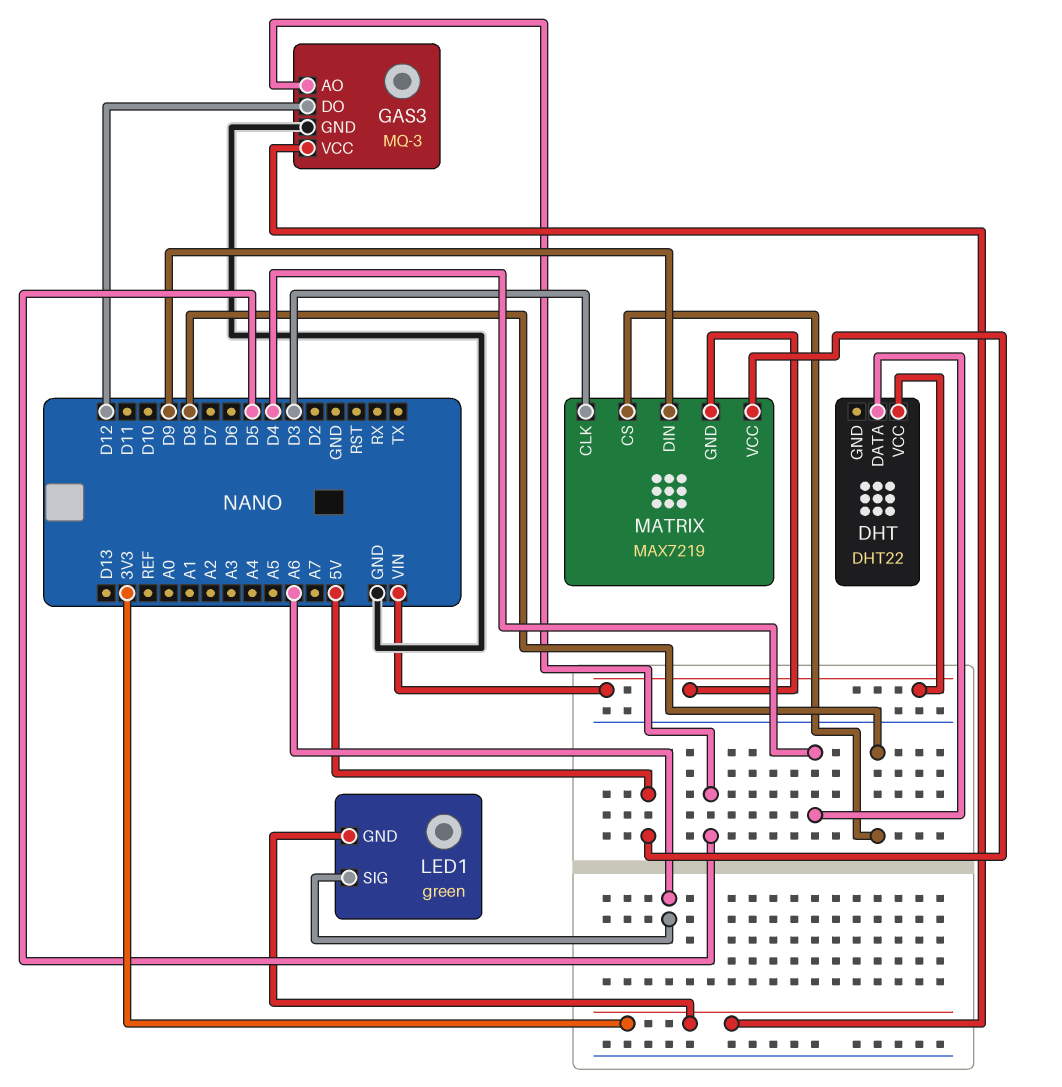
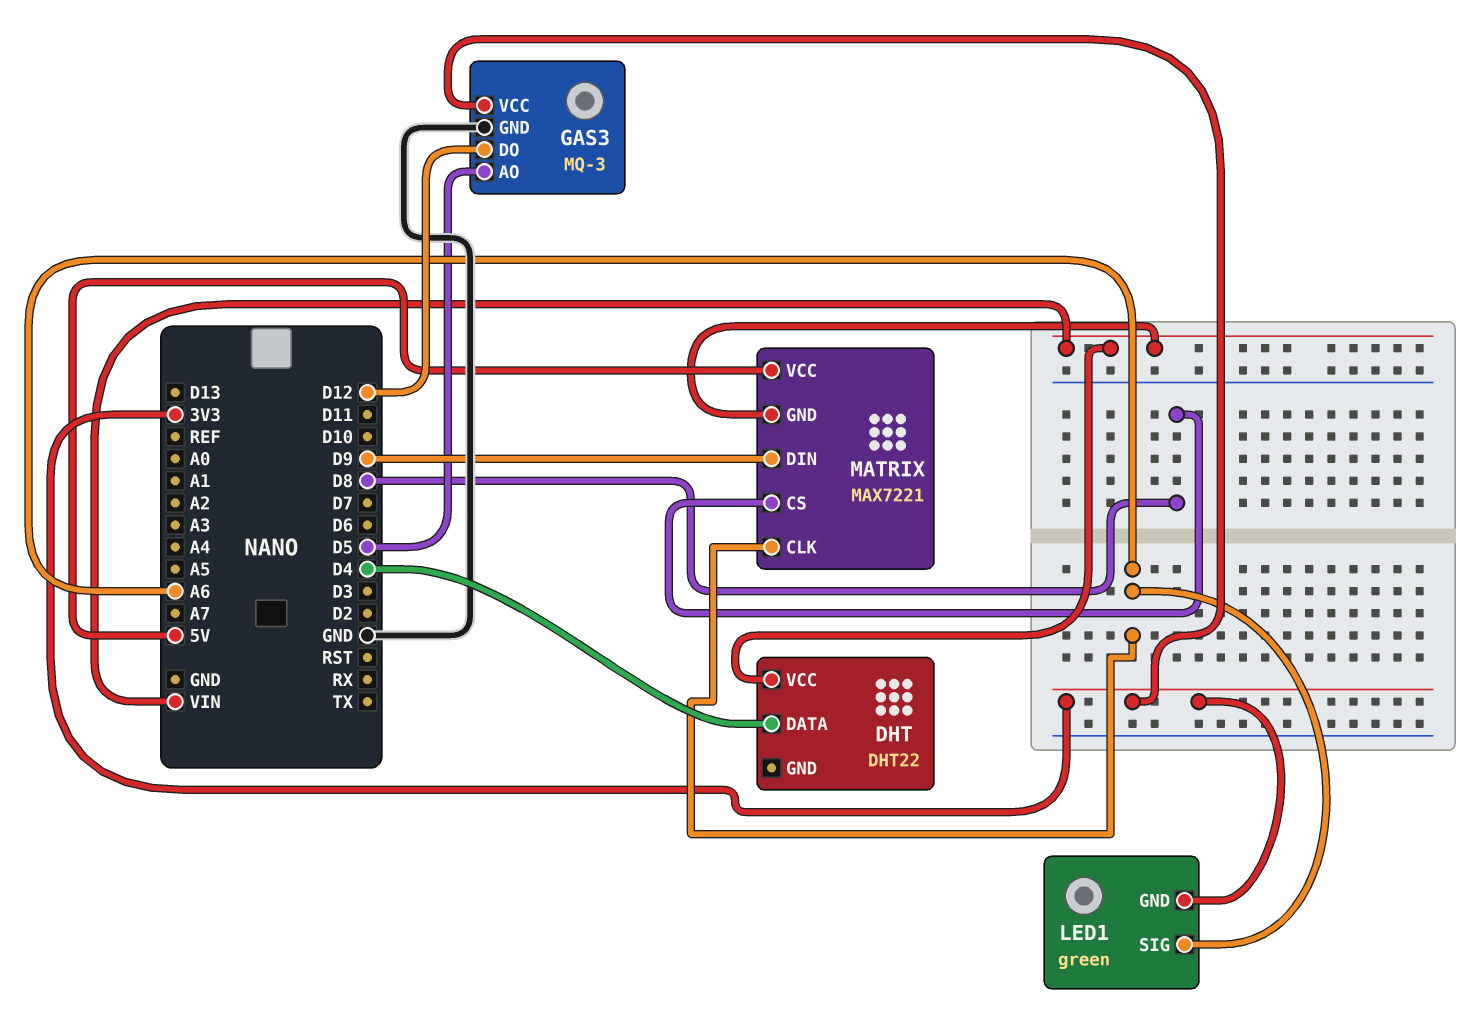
MATRIX: MAX7219 -> MAX7221
MATRIX pin CLK: D3 -> A6

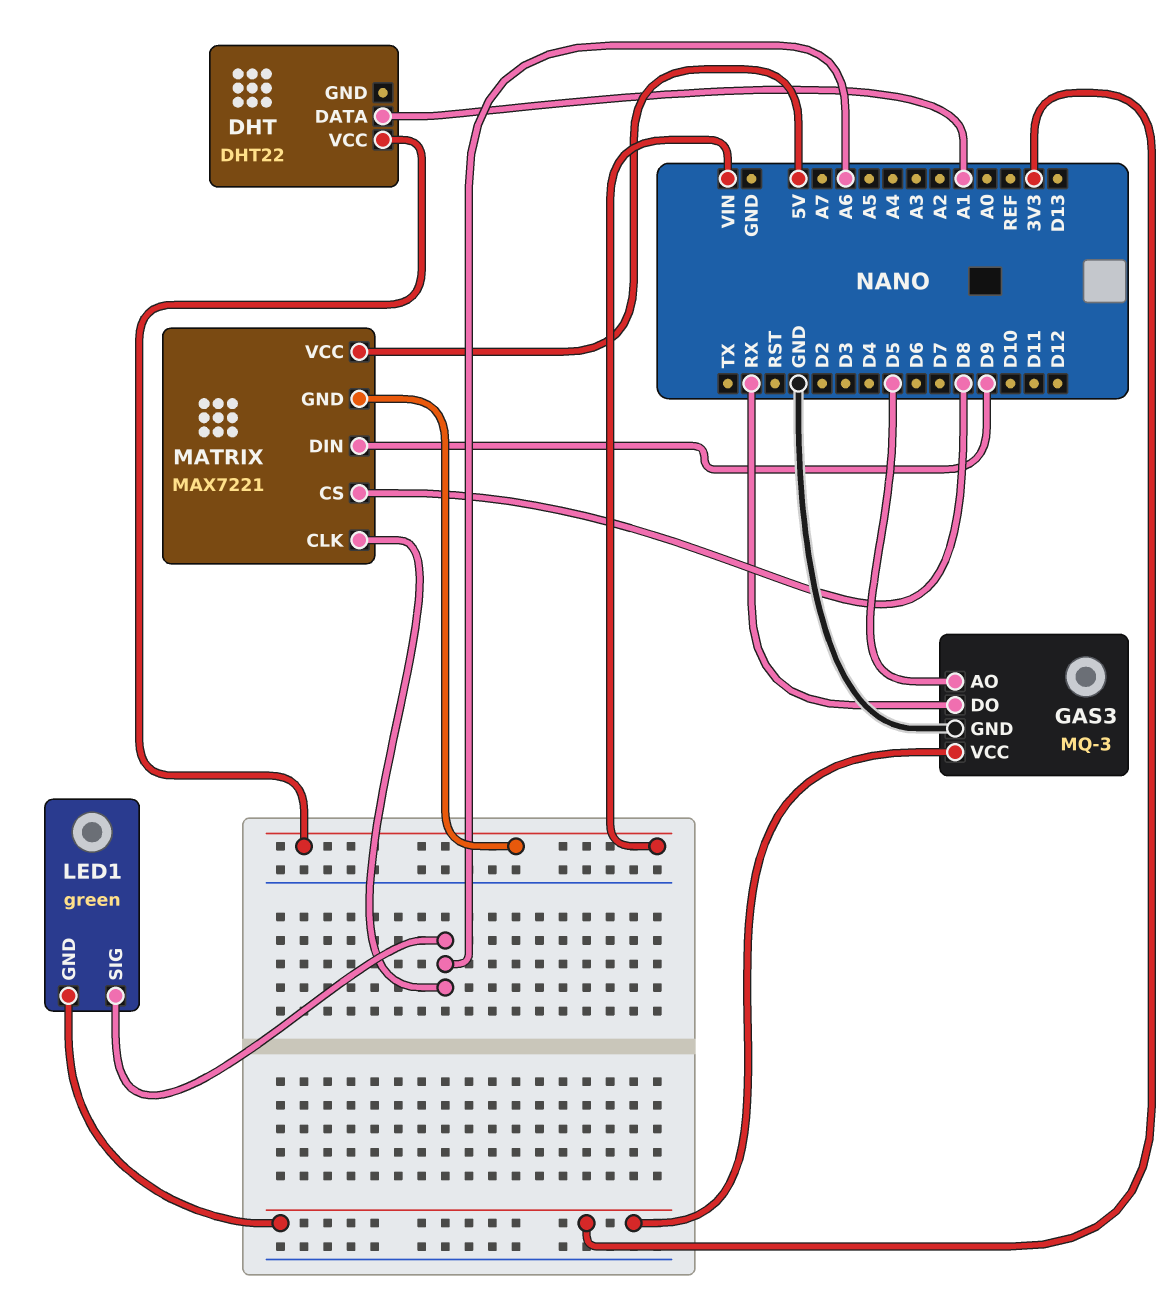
DHT pin DATA: D4 -> A1
GAS3 pin DO: D12 -> RX

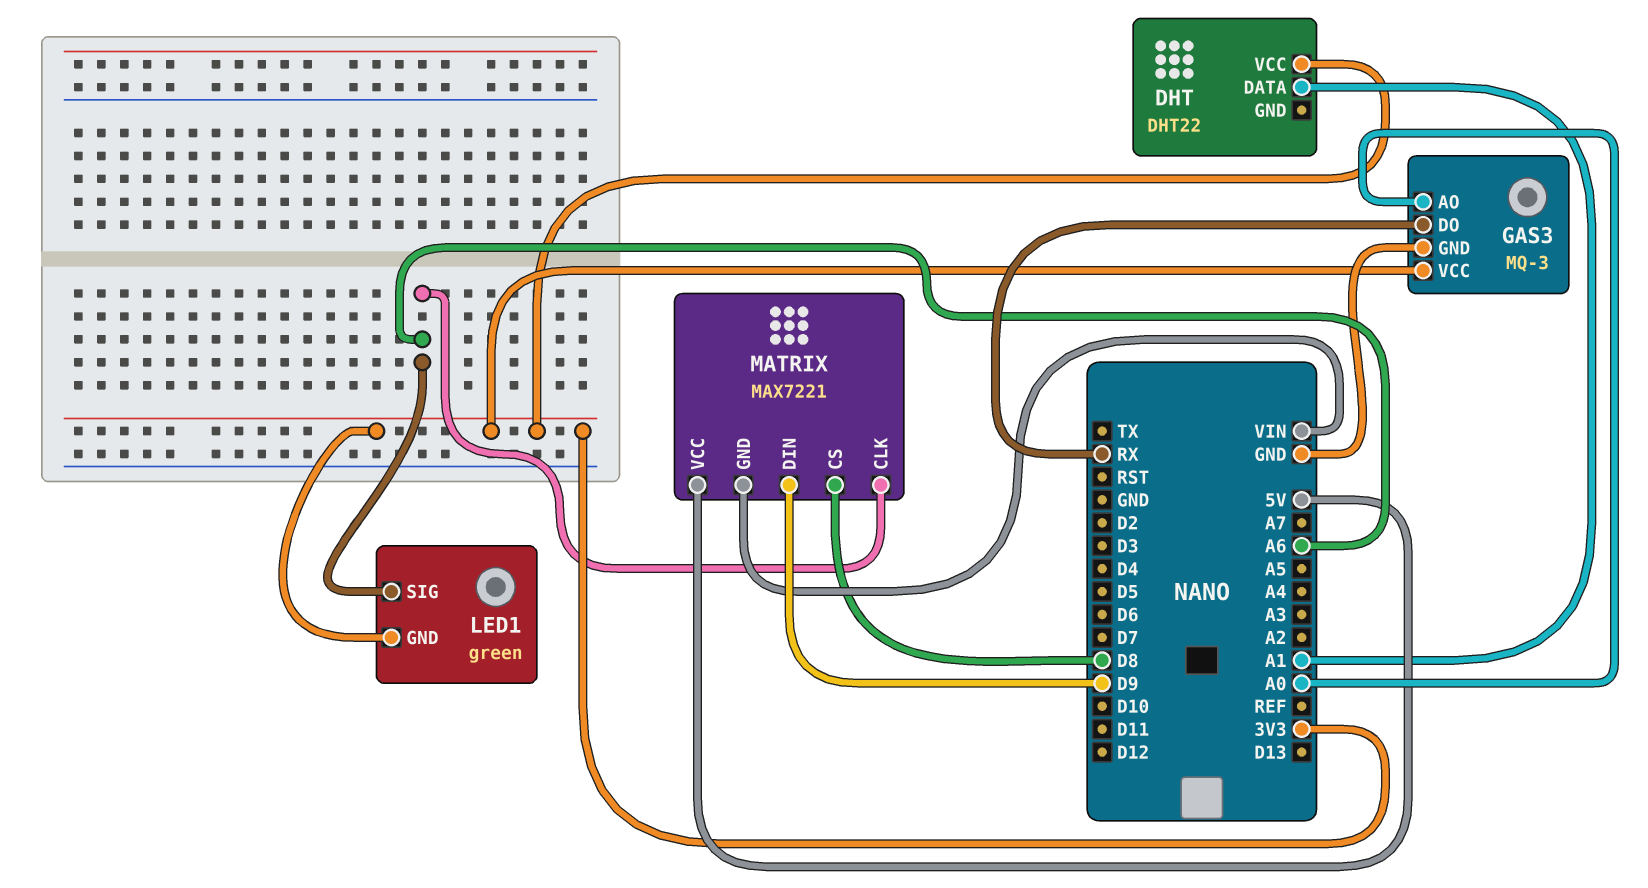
DHT pin VCC: VIN -> 3V3
GAS3 pin AO: D5 -> A0

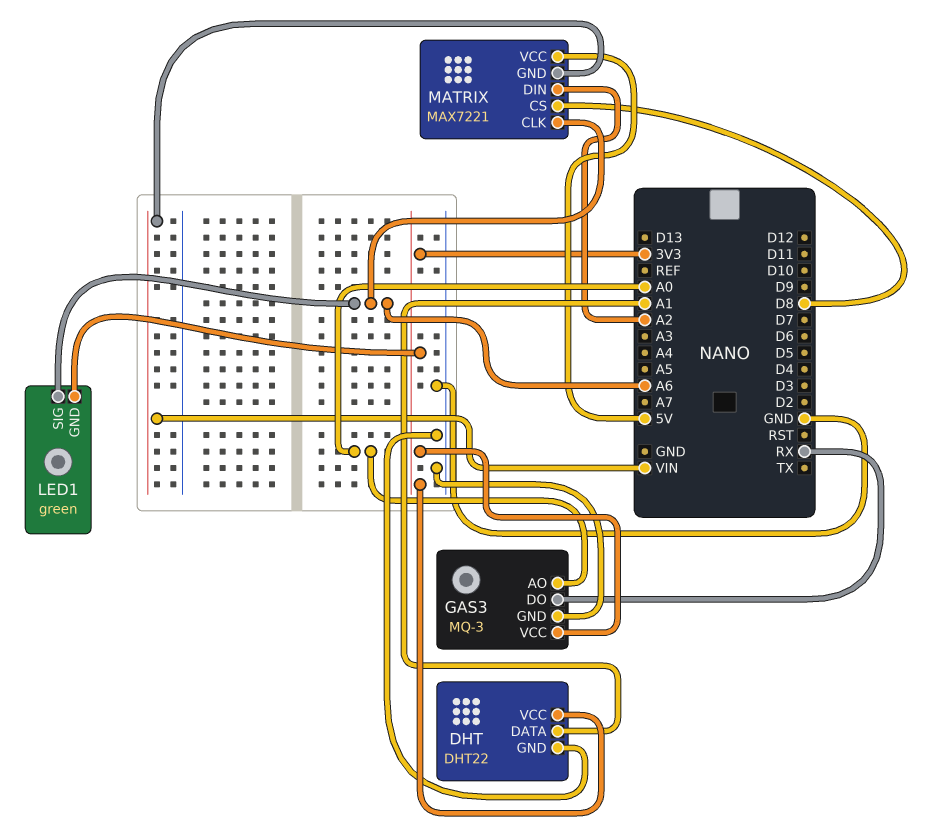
DHT pin GND: none -> GND
MATRIX pin DIN: D9 -> A2

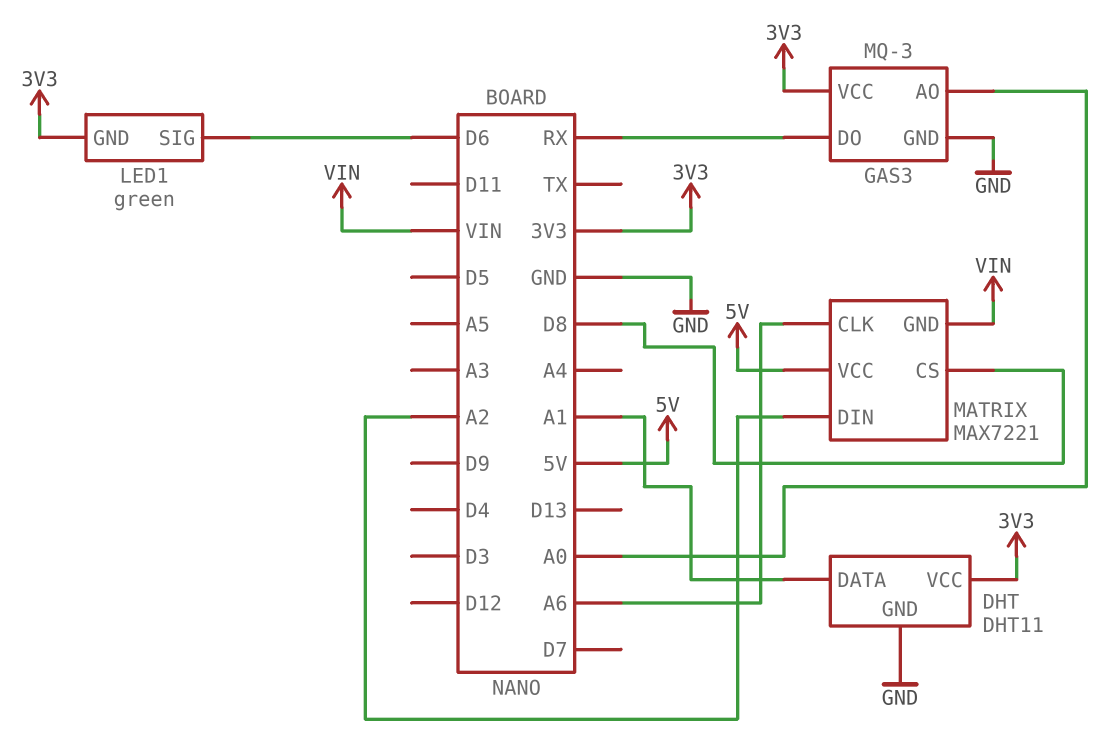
DHT: DHT22 -> DHT11
LED1 pin SIG: A6 -> D6

